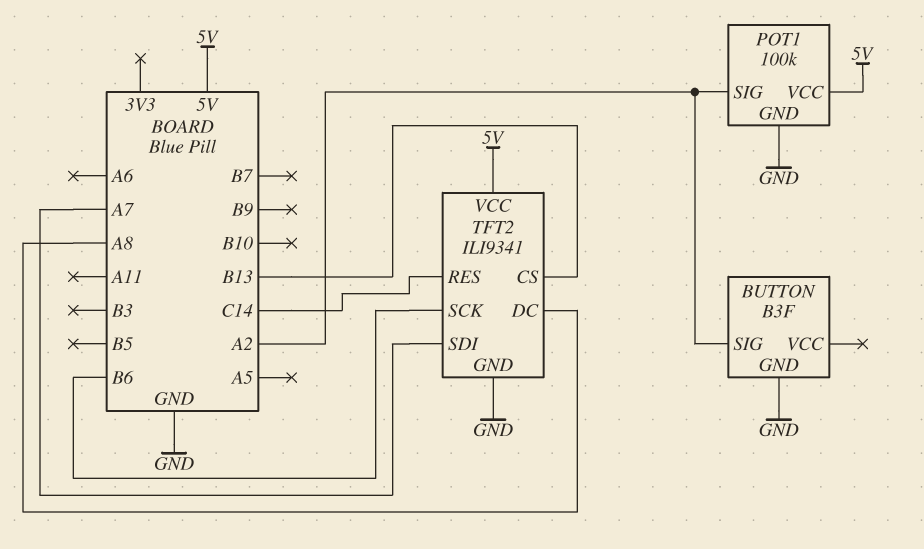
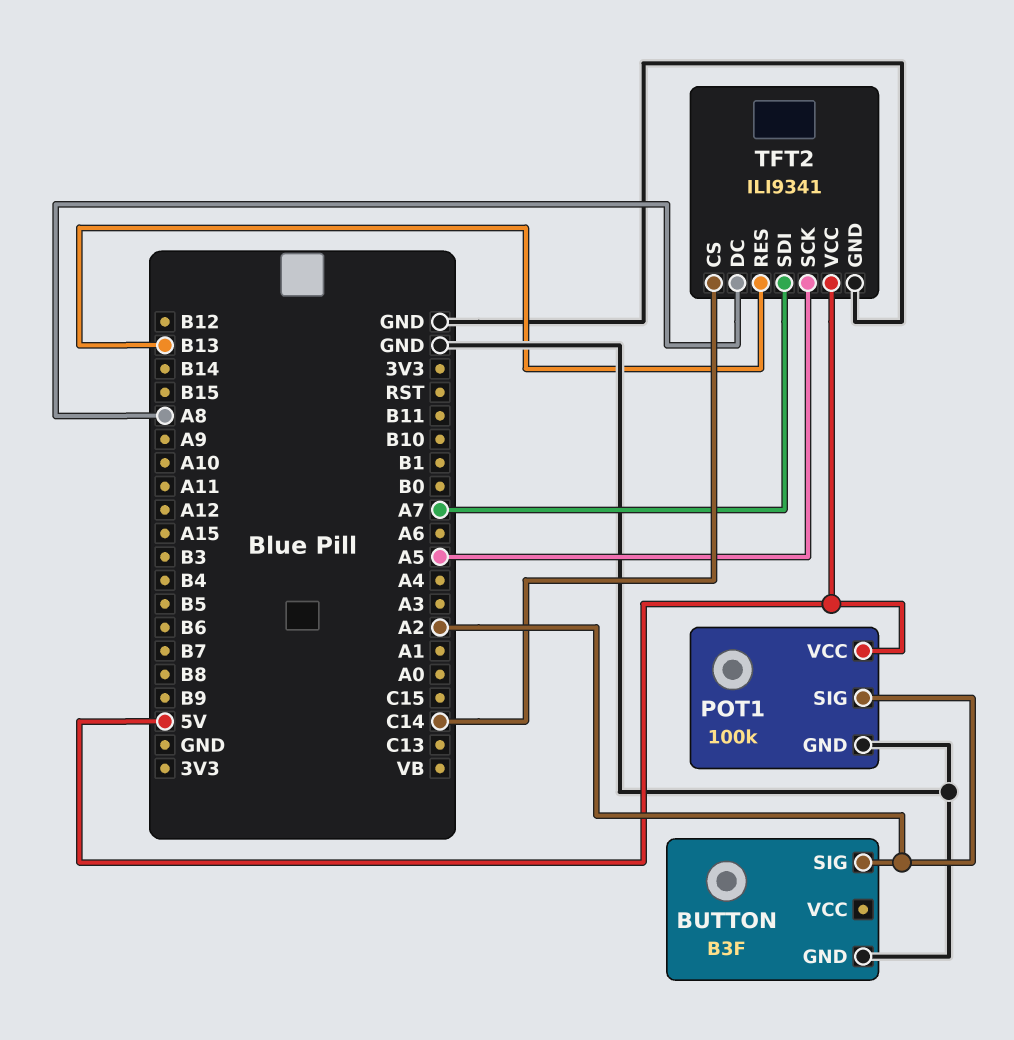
TFT2 pin CS: B13 -> C14
TFT2 pin RES: C14 -> B13
TFT2 pin SCK: B6 -> A5

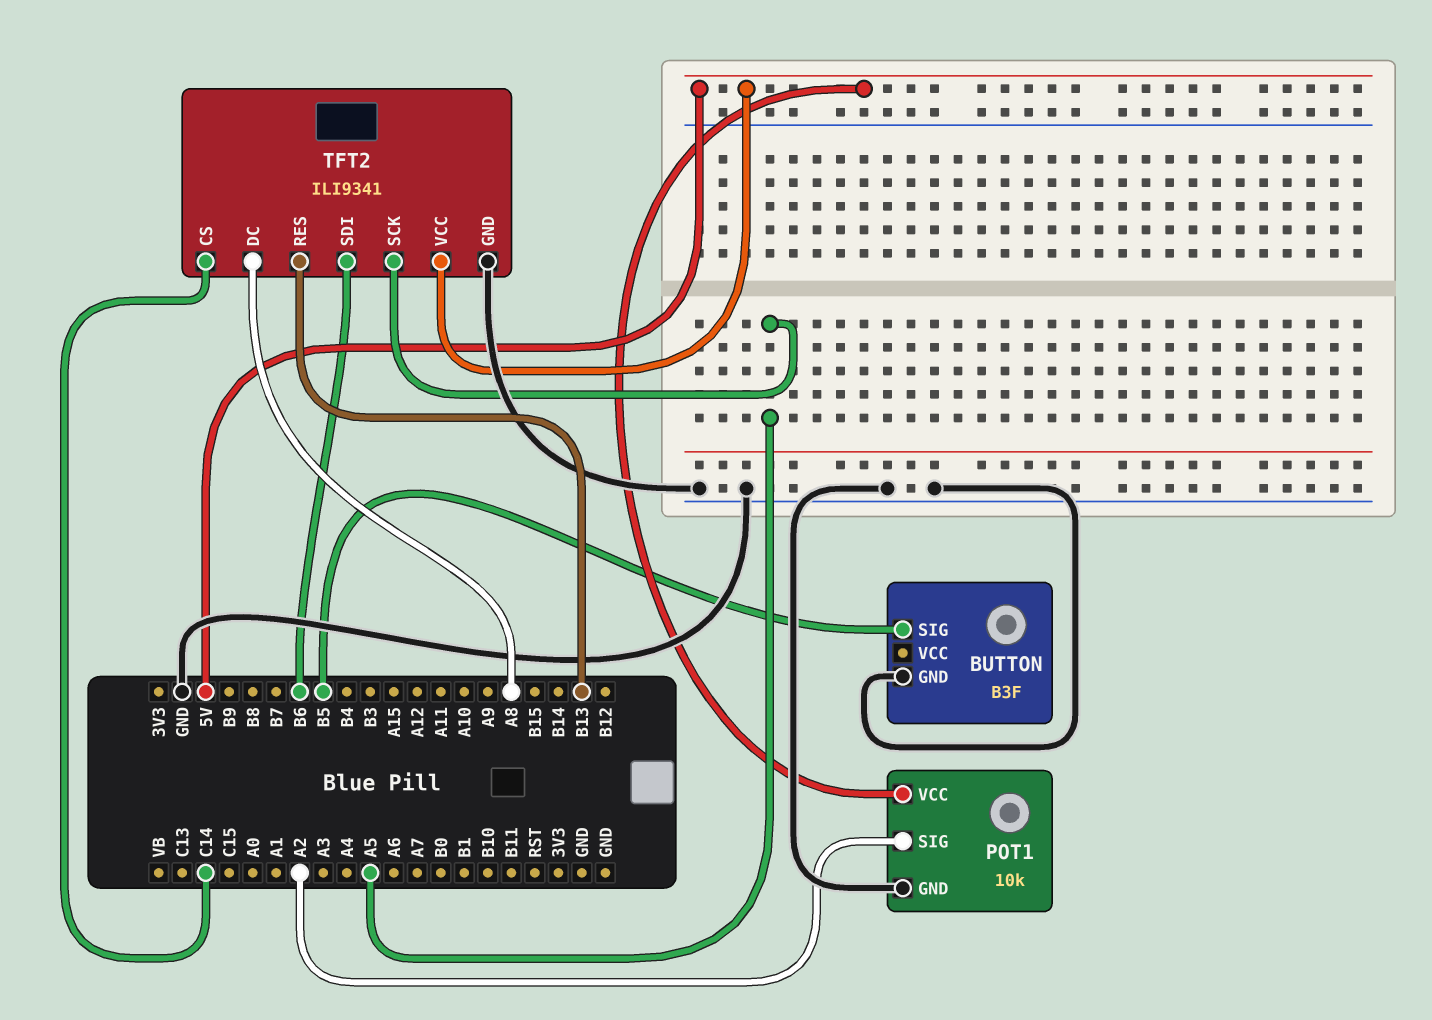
BUTTON pin SIG: A2 -> B5
POT1: 100k -> 10k
TFT2 pin SDI: A7 -> B6

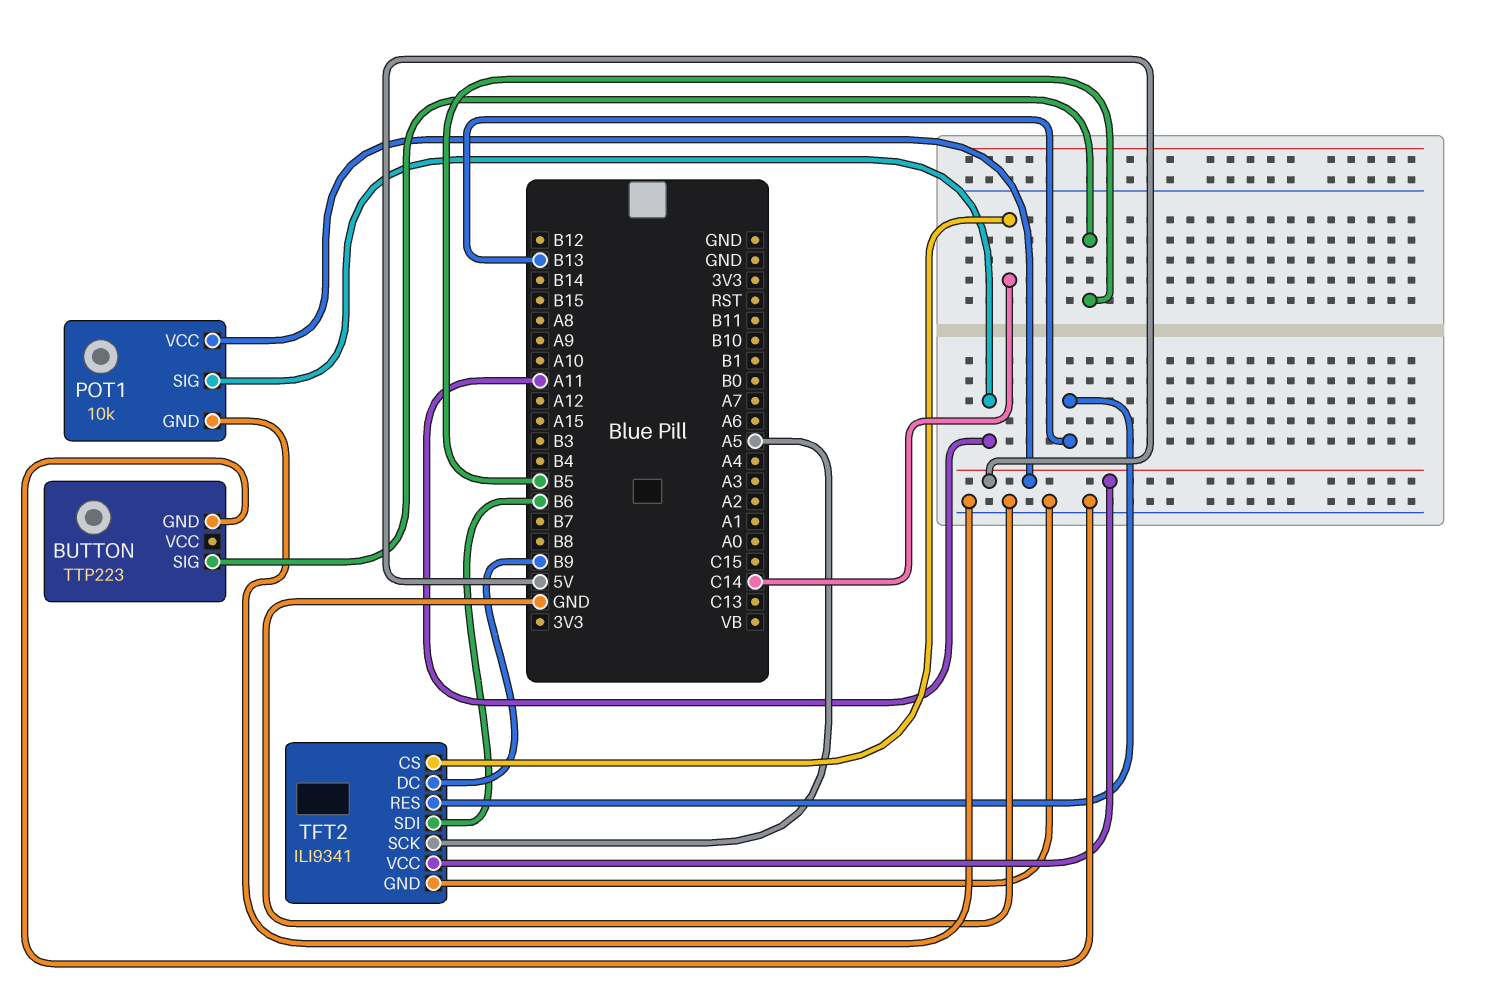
BUTTON: B3F -> TTP223
POT1 pin SIG: A2 -> A11
TFT2 pin DC: A8 -> B9

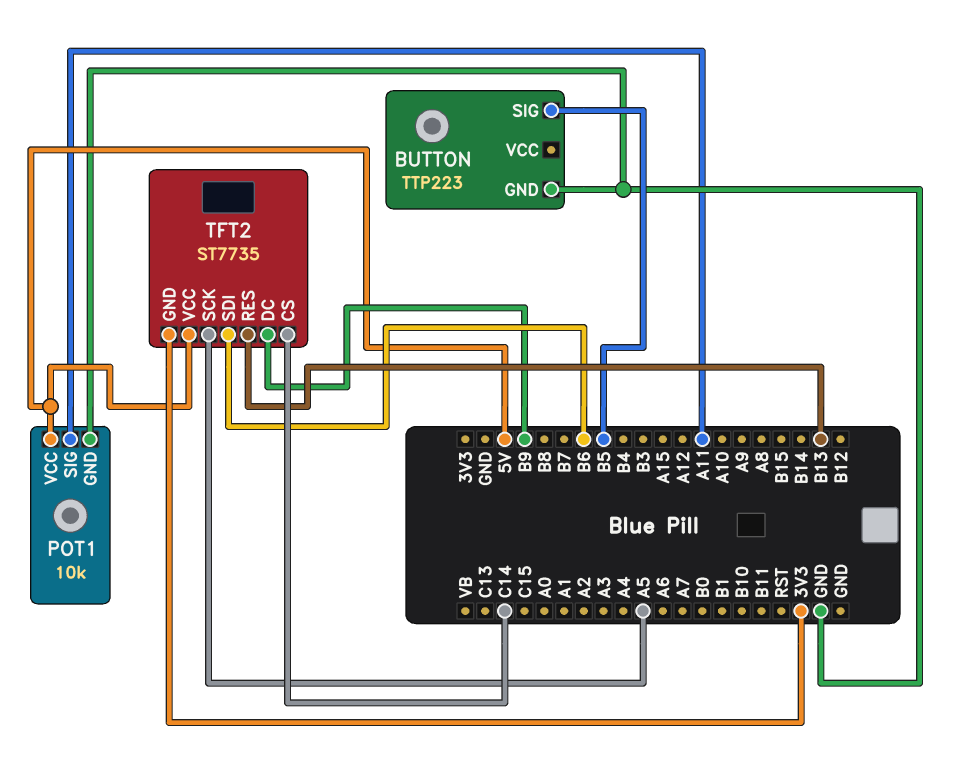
TFT2: ILI9341 -> ST7735
TFT2 pin GND: GND -> 3V3

